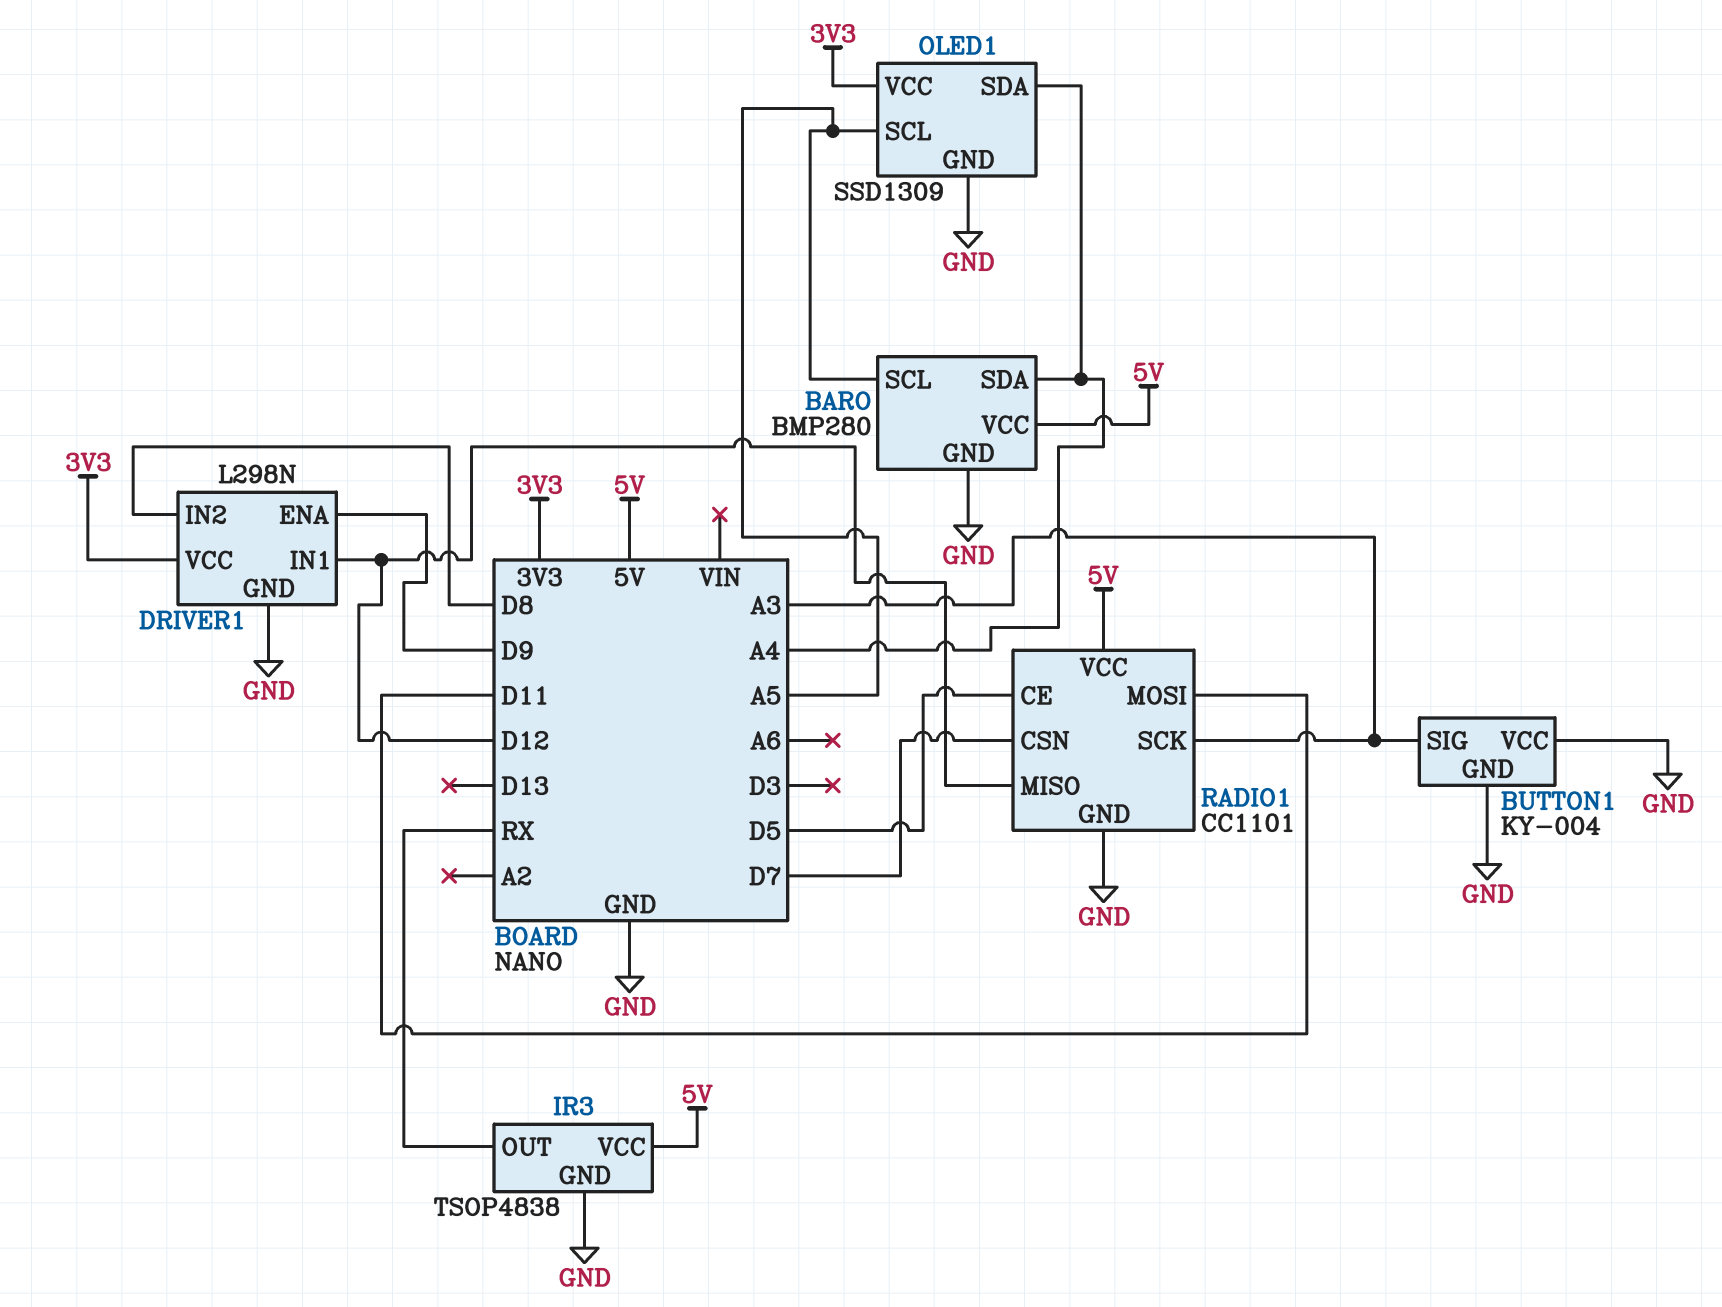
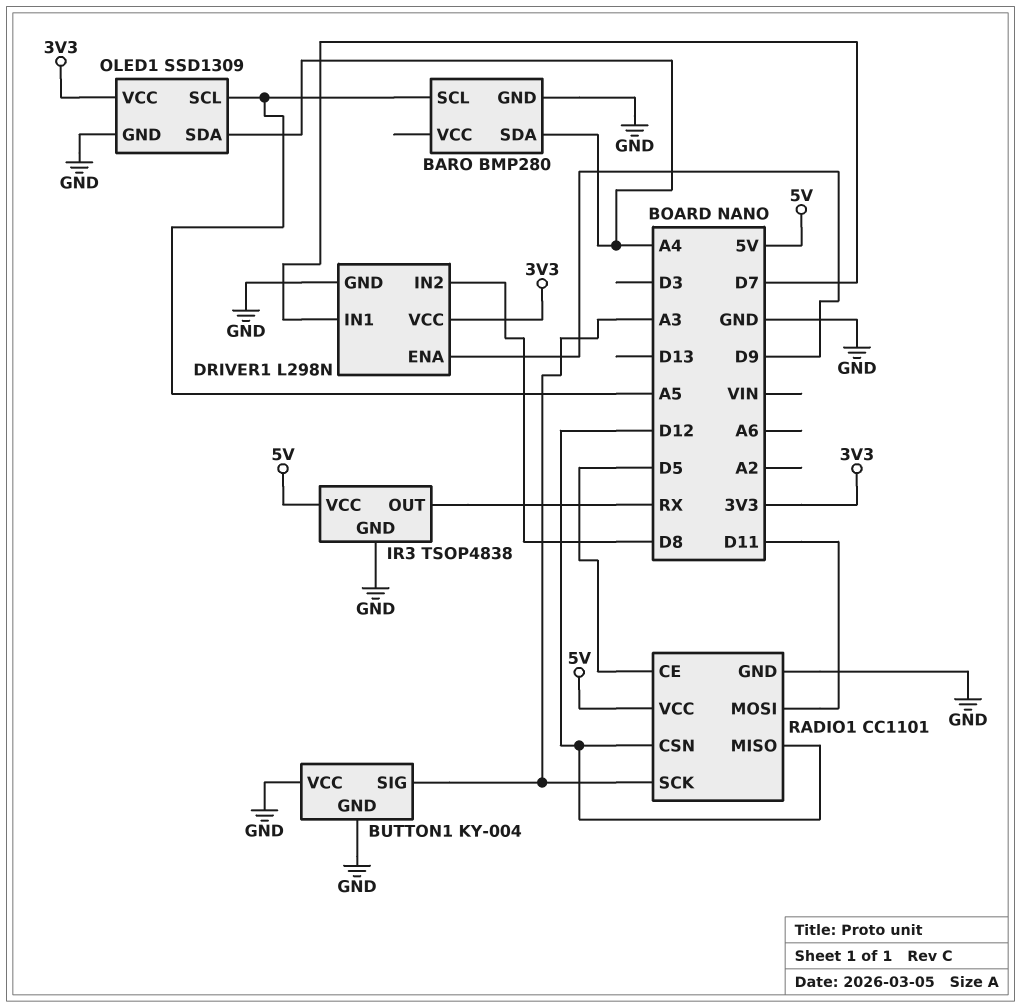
BARO pin VCC: 5V -> none
DRIVER1 pin IN1: D12 -> D7
RADIO1 pin CSN: D7 -> D12

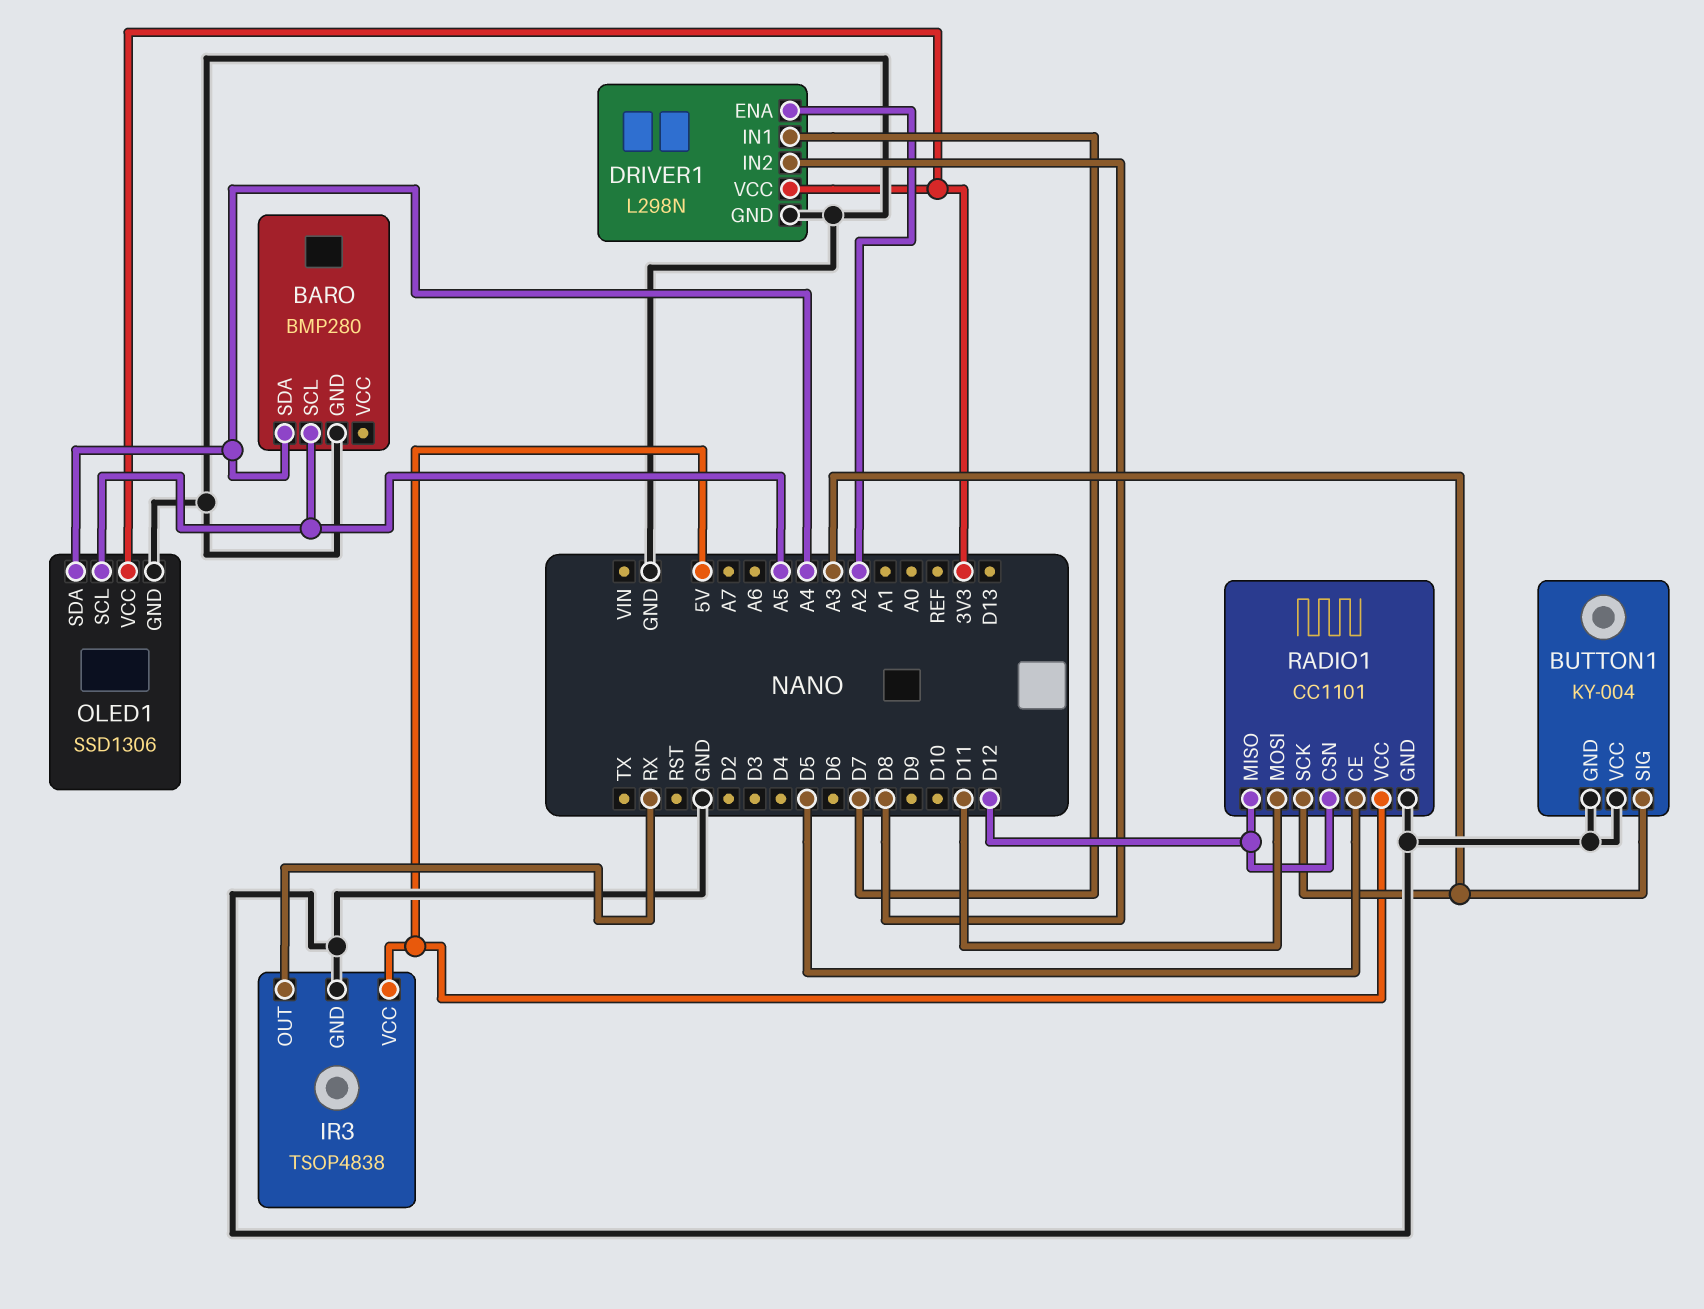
DRIVER1 pin ENA: D9 -> A2
OLED1: SSD1309 -> SSD1306

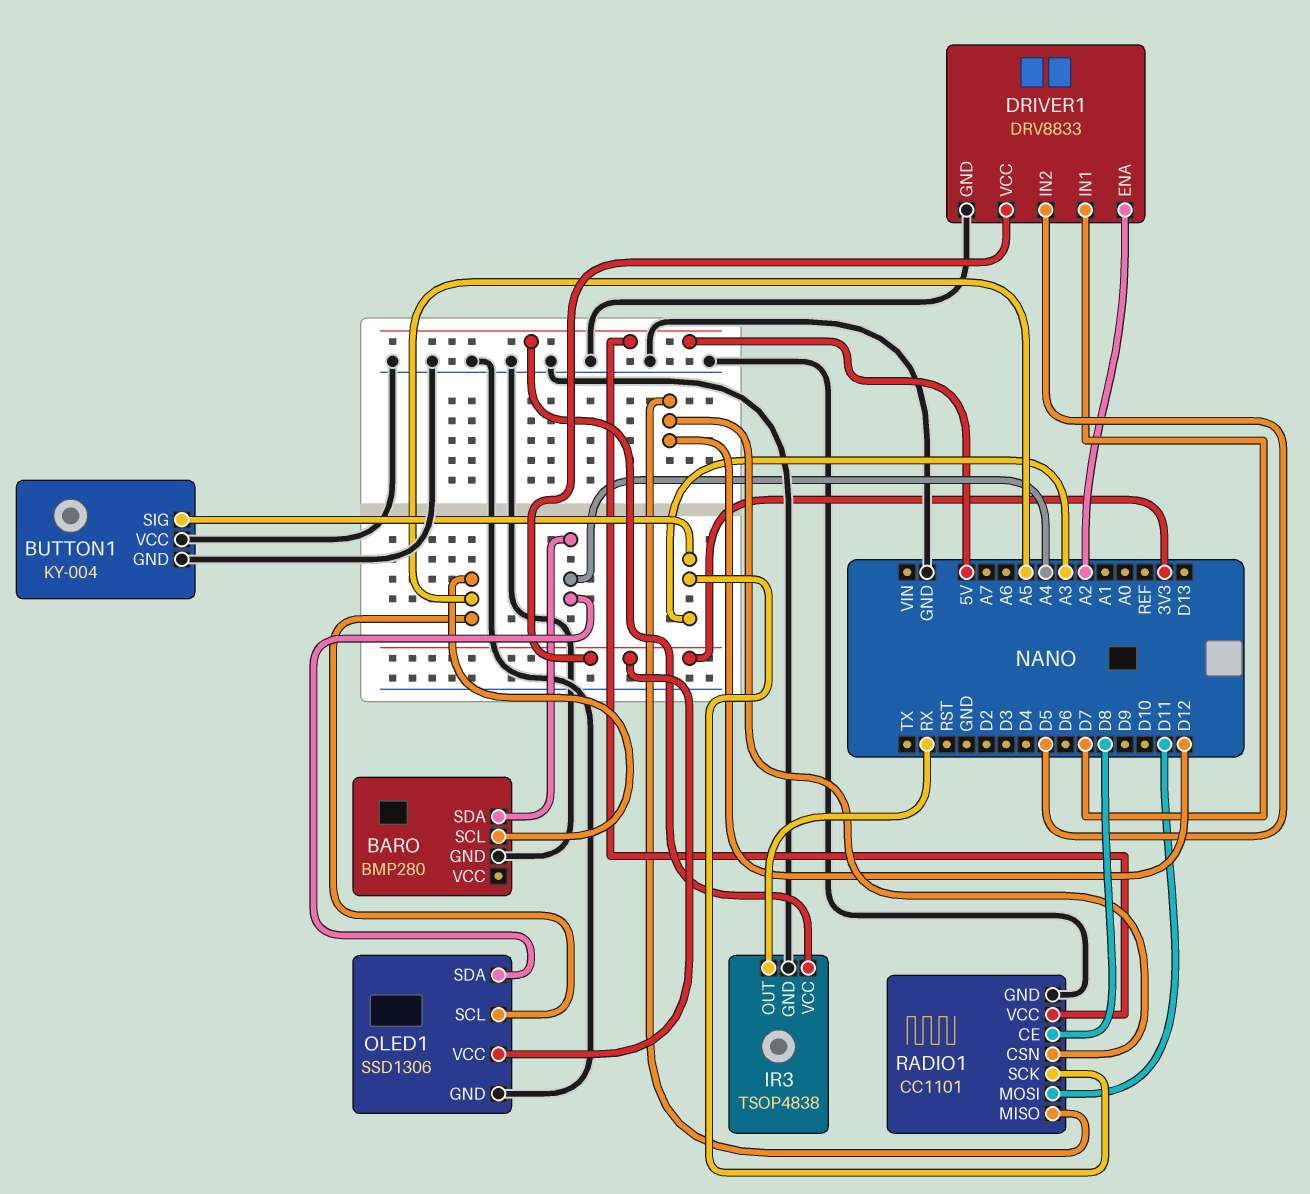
DRIVER1: L298N -> DRV8833
DRIVER1 pin IN2: D8 -> D5
RADIO1 pin CE: D5 -> D8

